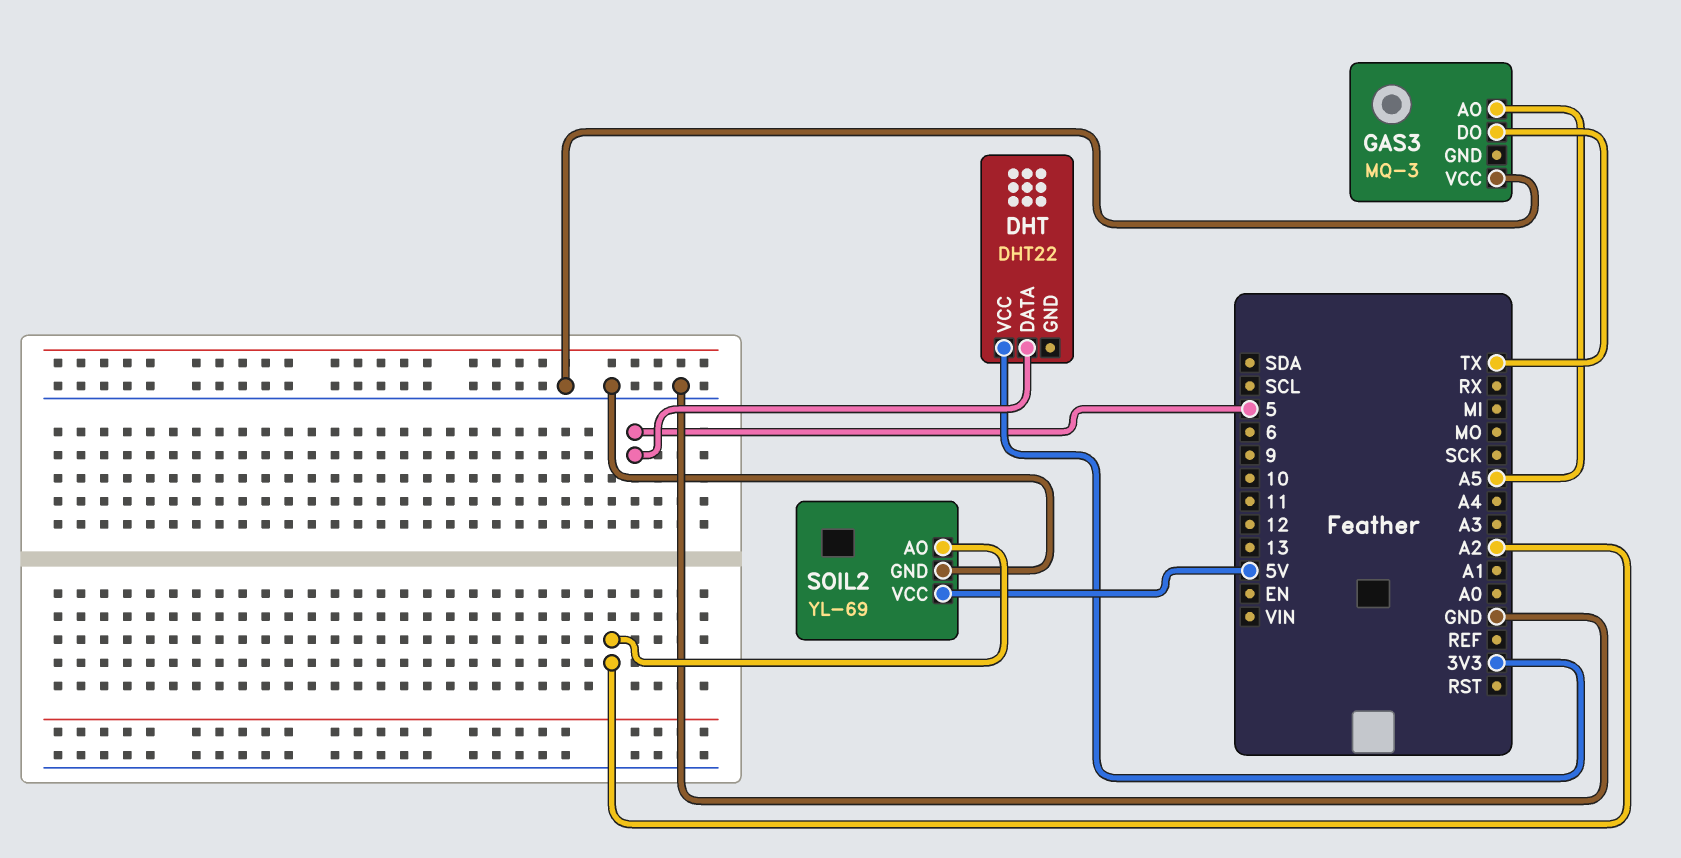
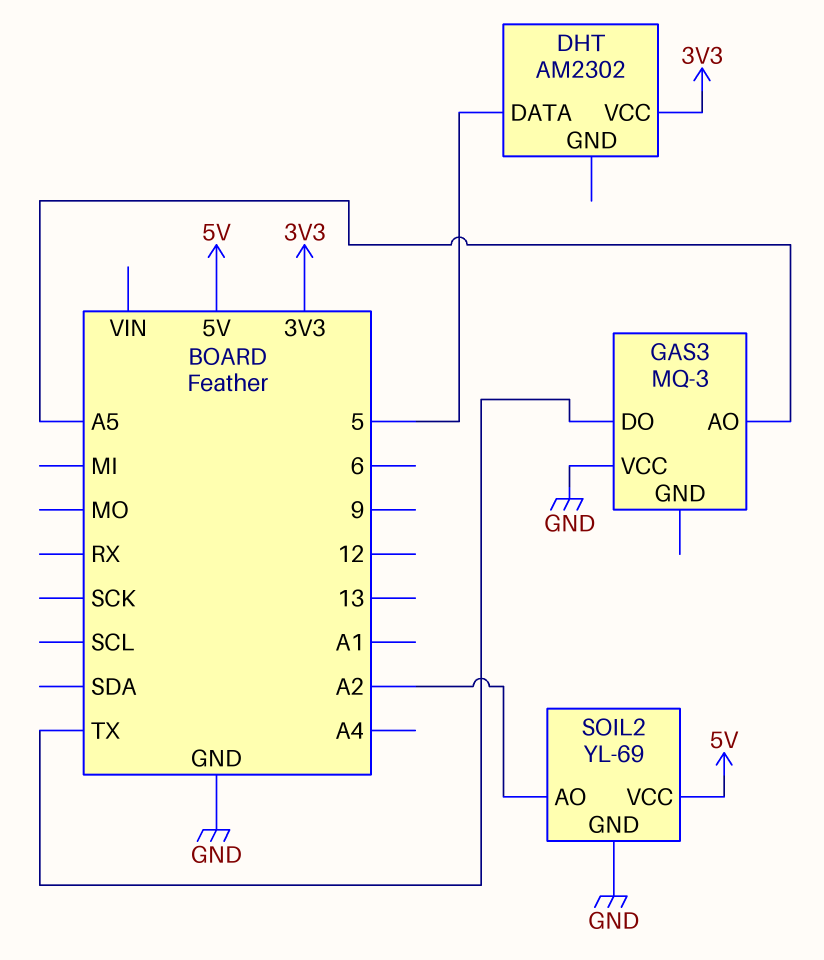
DHT: DHT22 -> AM2302

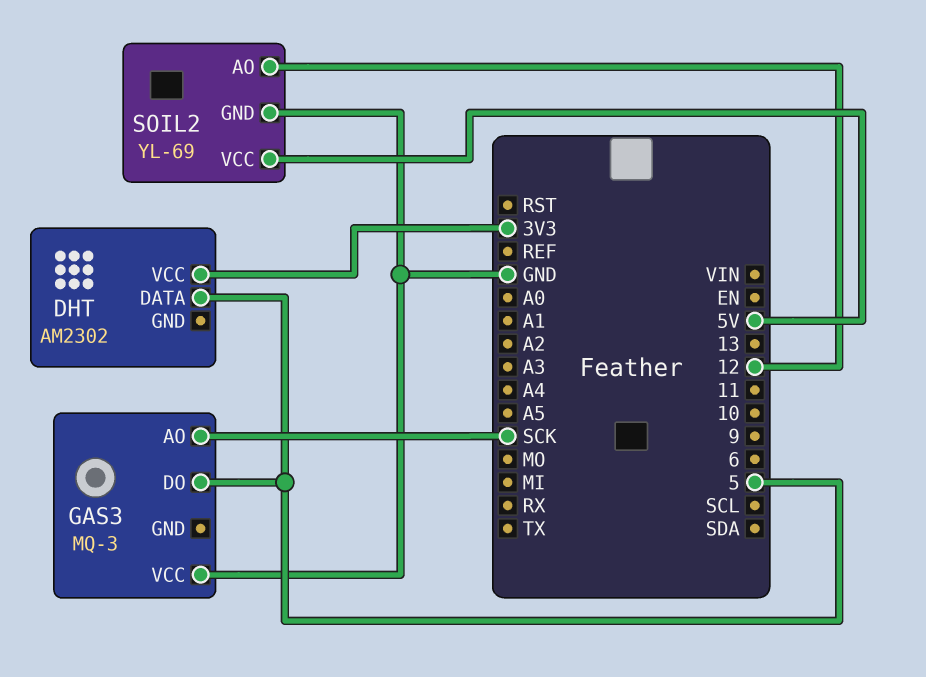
GAS3 pin AO: A5 -> SCK
GAS3 pin DO: TX -> 5
SOIL2 pin AO: A2 -> 12

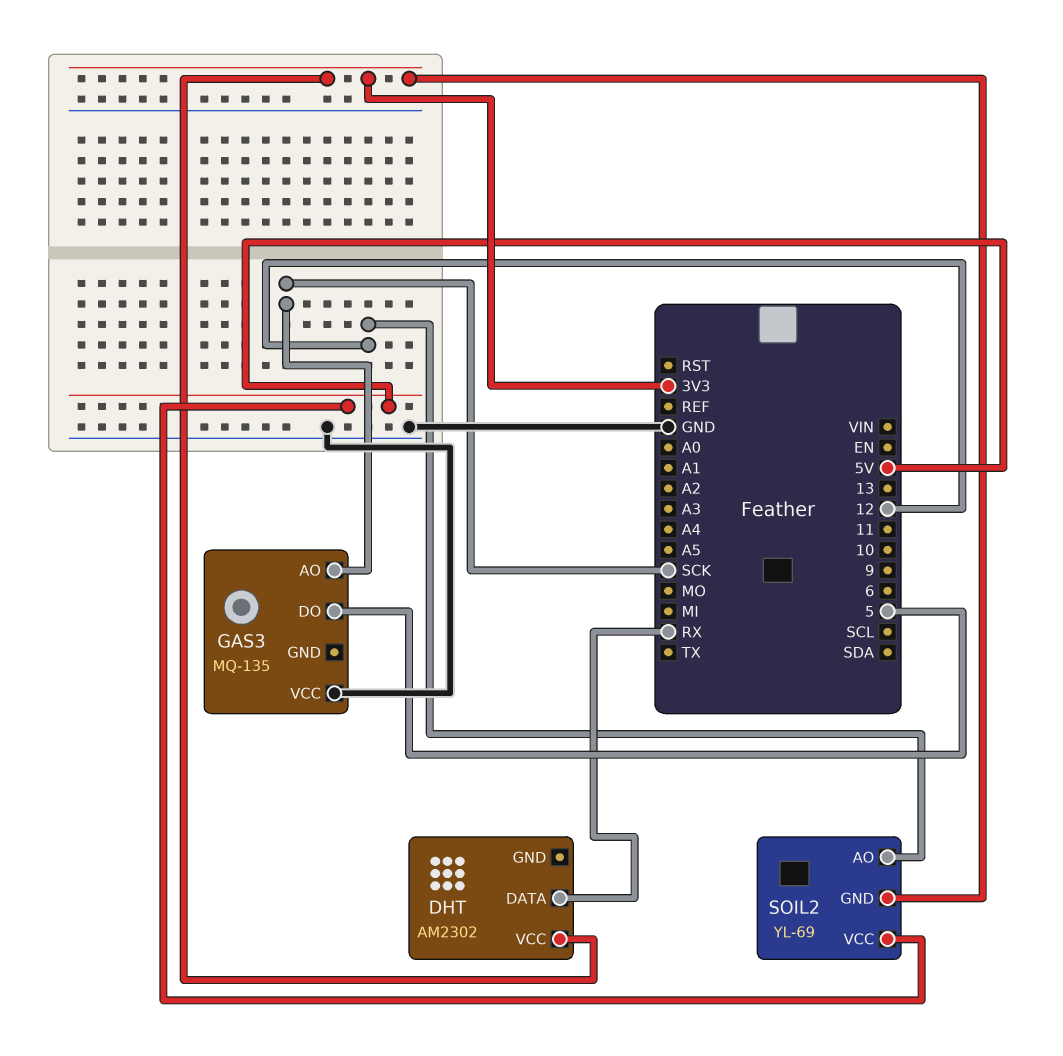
DHT pin DATA: 5 -> RX
GAS3: MQ-3 -> MQ-135
SOIL2 pin GND: GND -> 3V3

